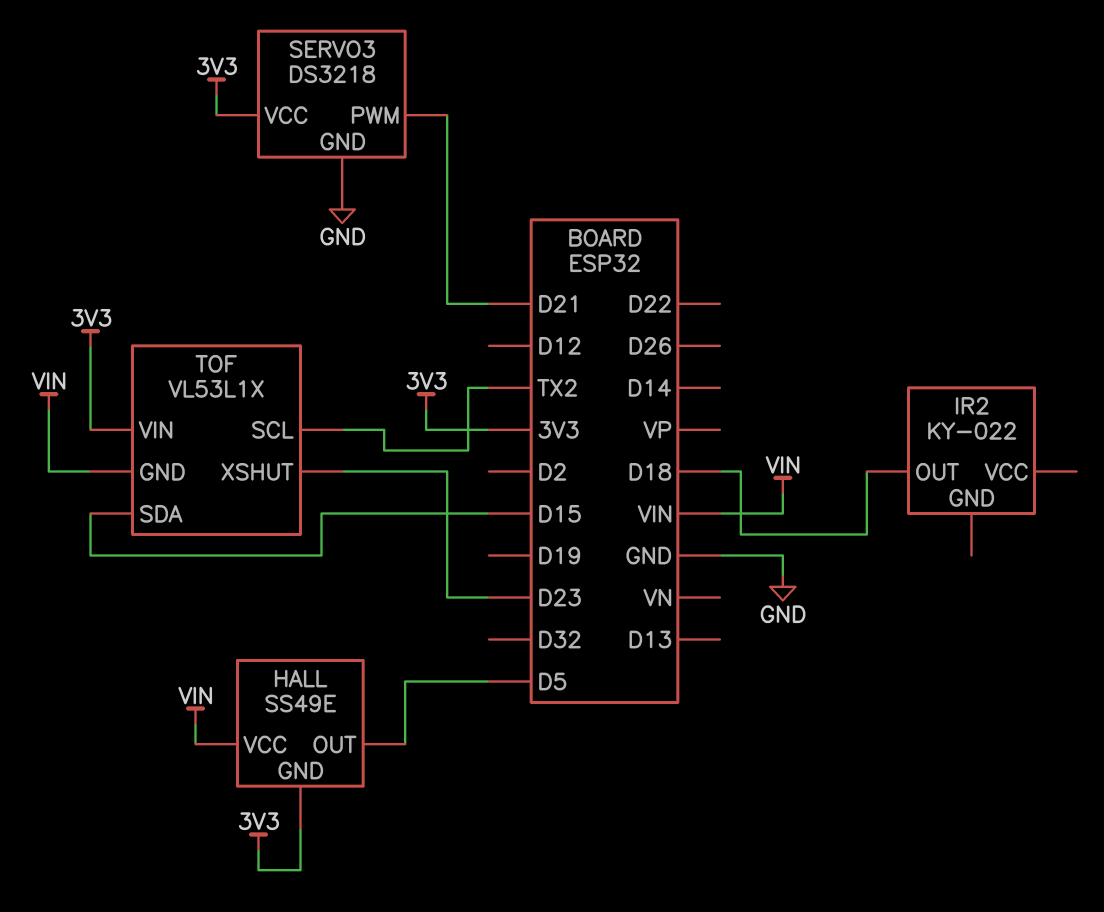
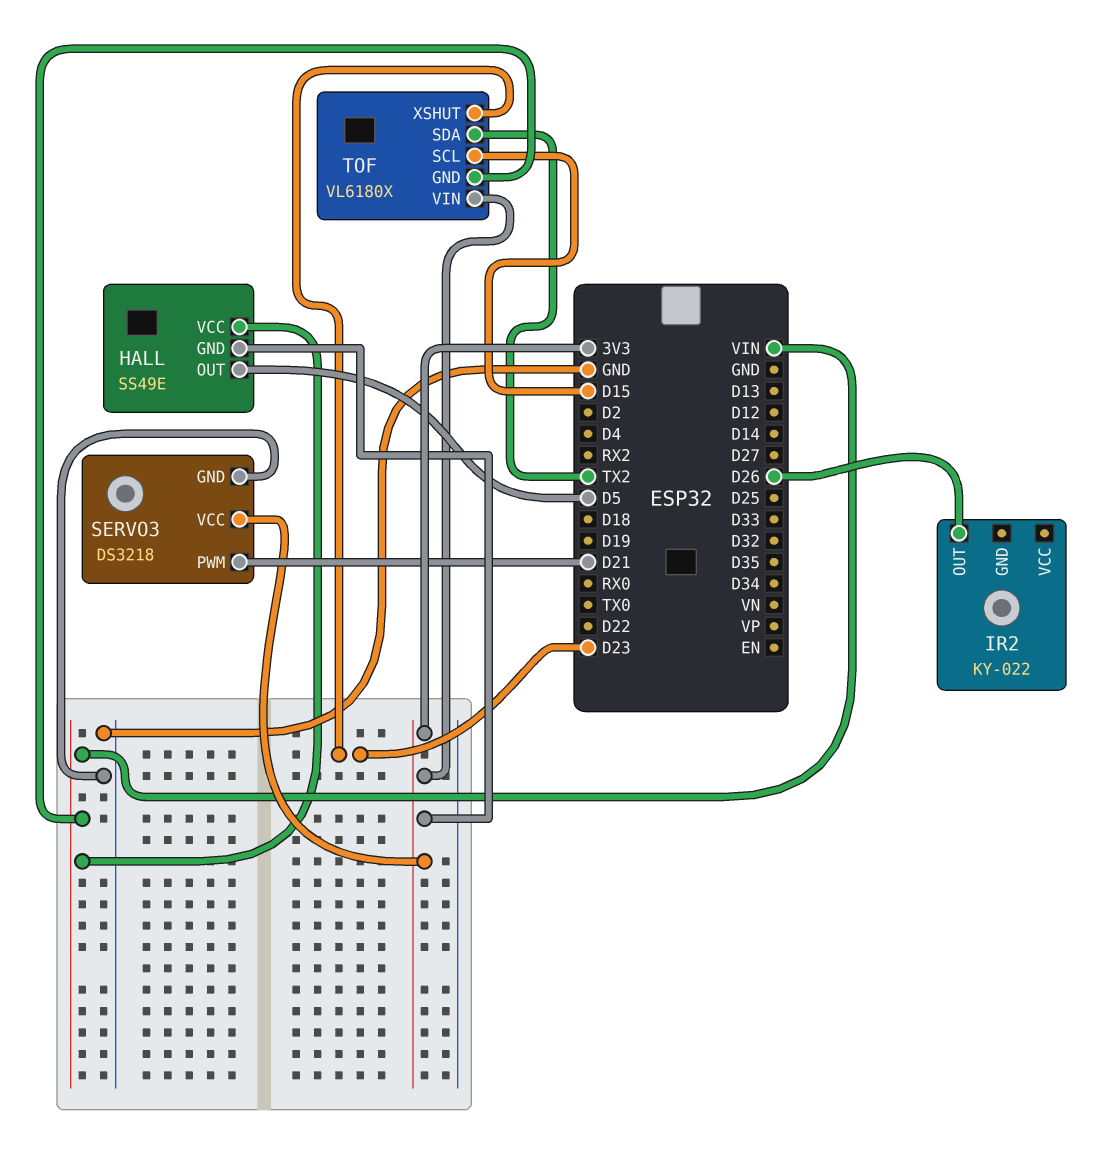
IR2 pin OUT: D18 -> D26
TOF: VL53L1X -> VL6180X
TOF pin SCL: TX2 -> D15
TOF pin SDA: D15 -> TX2

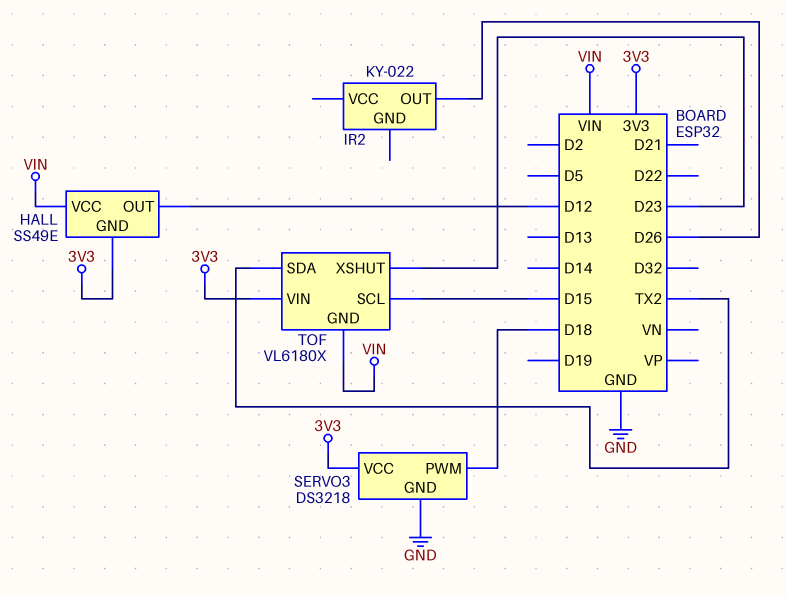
HALL pin OUT: D5 -> D12
SERVO3 pin PWM: D21 -> D18

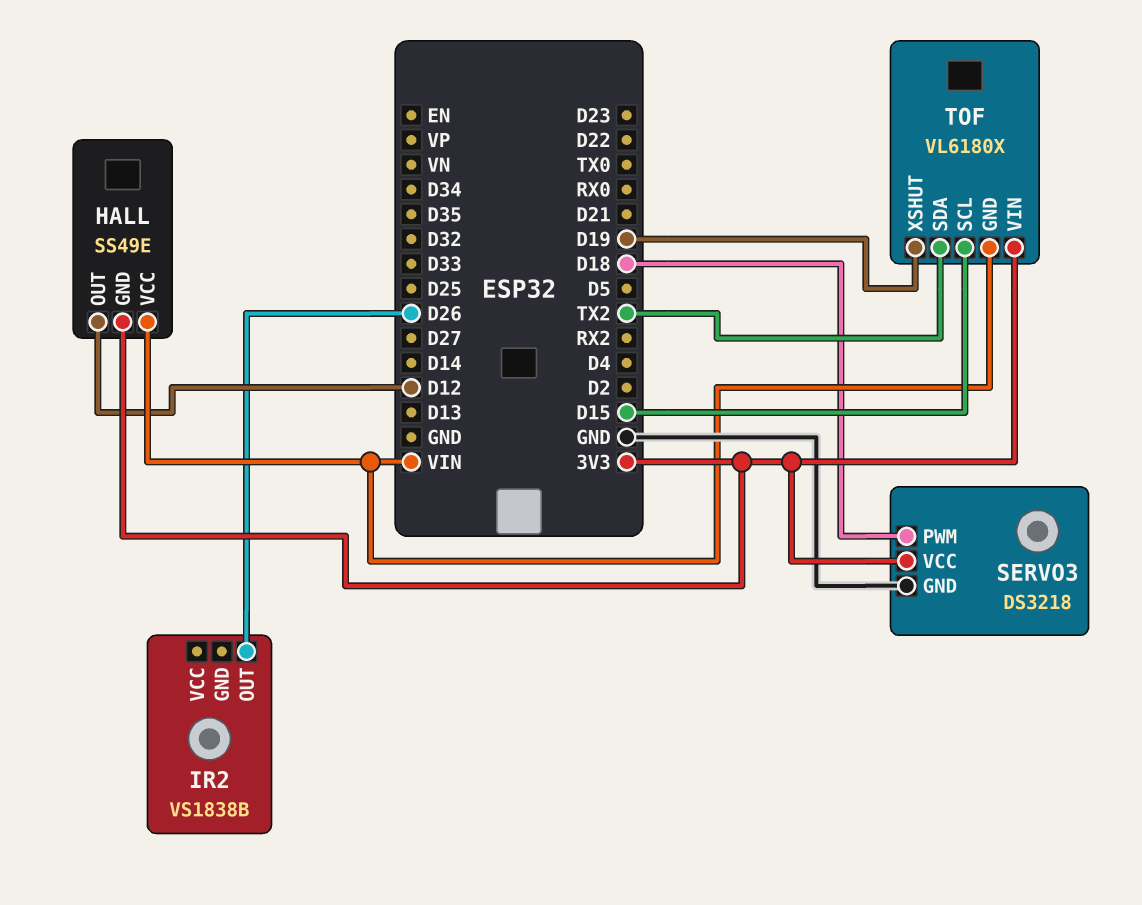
IR2: KY-022 -> VS1838B
TOF pin XSHUT: D23 -> D19

